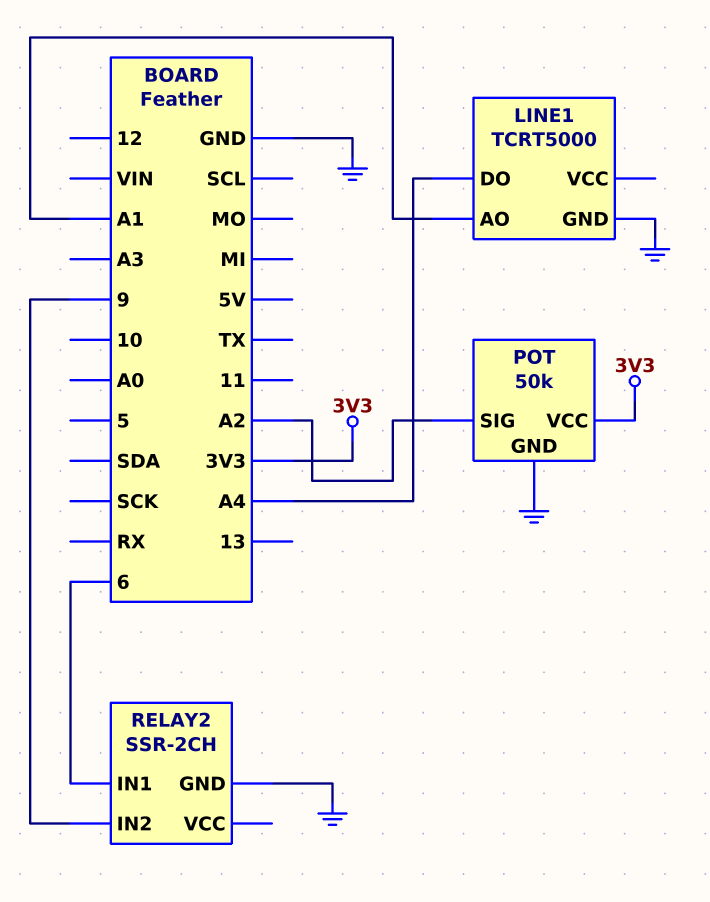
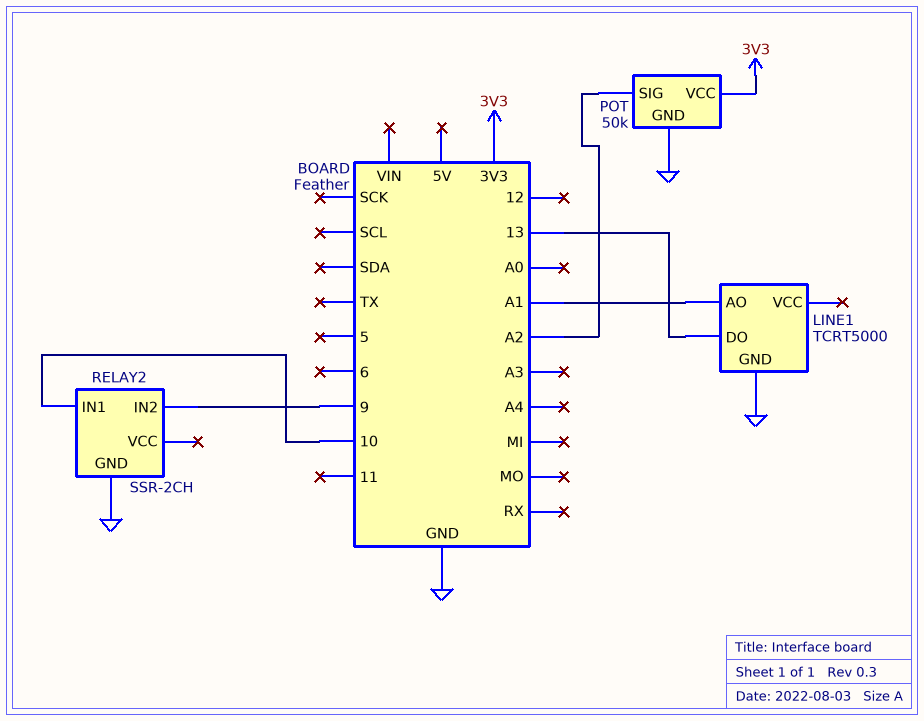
LINE1 pin DO: A4 -> 13
RELAY2 pin IN1: 6 -> 10

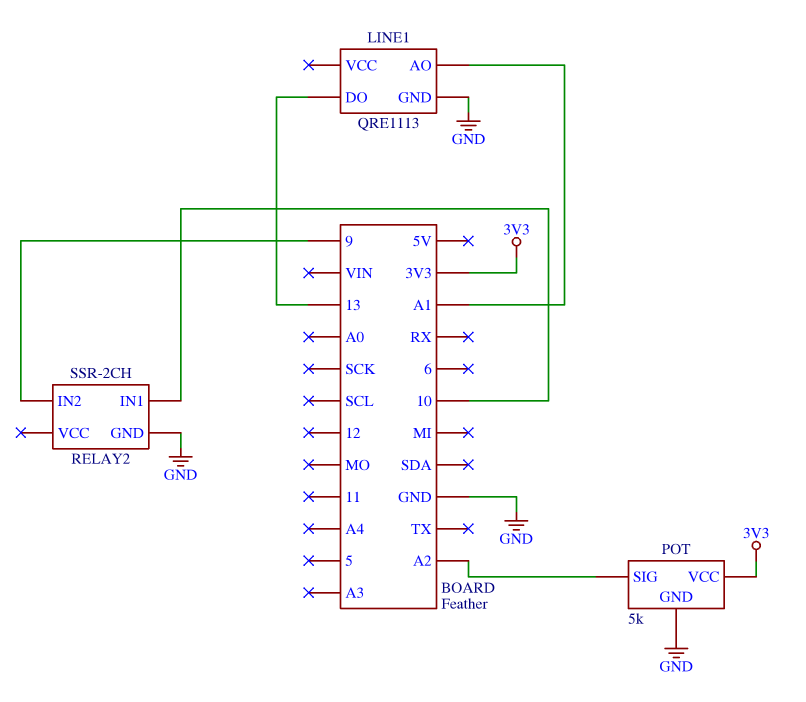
LINE1: TCRT5000 -> QRE1113
POT: 50k -> 5k

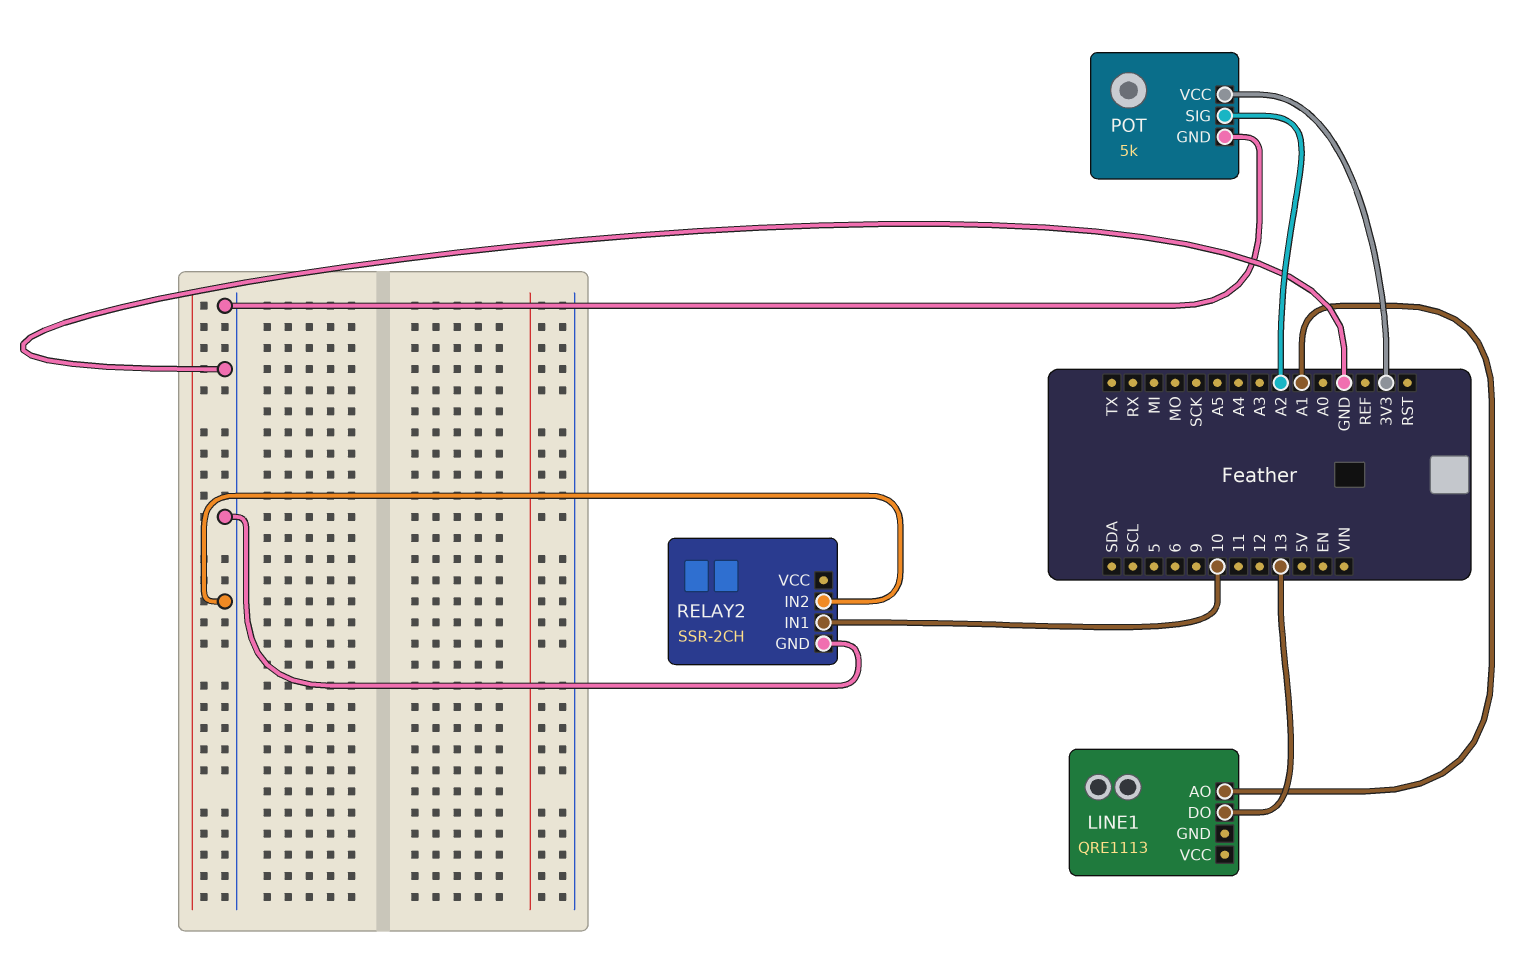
LINE1 pin GND: GND -> none
RELAY2 pin IN2: 9 -> GND

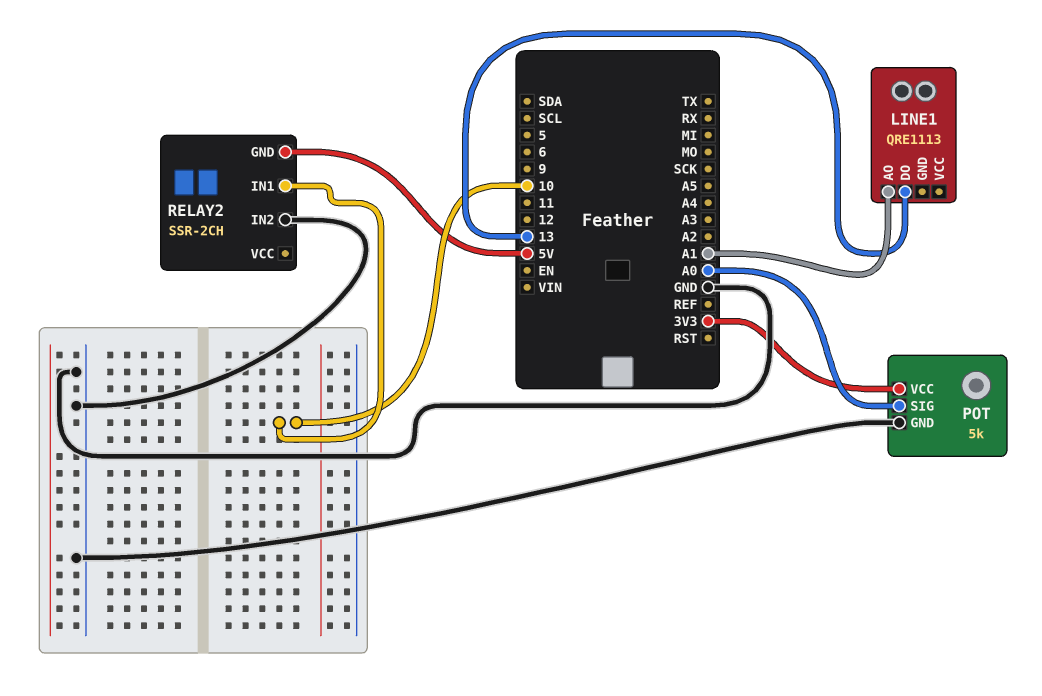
POT pin SIG: A2 -> A0
RELAY2 pin GND: GND -> 5V

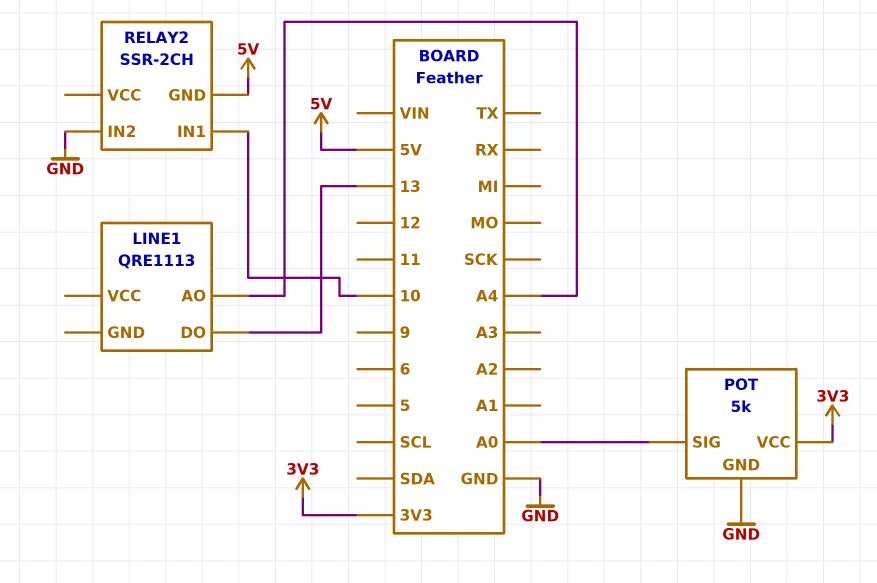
LINE1 pin AO: A1 -> A4

